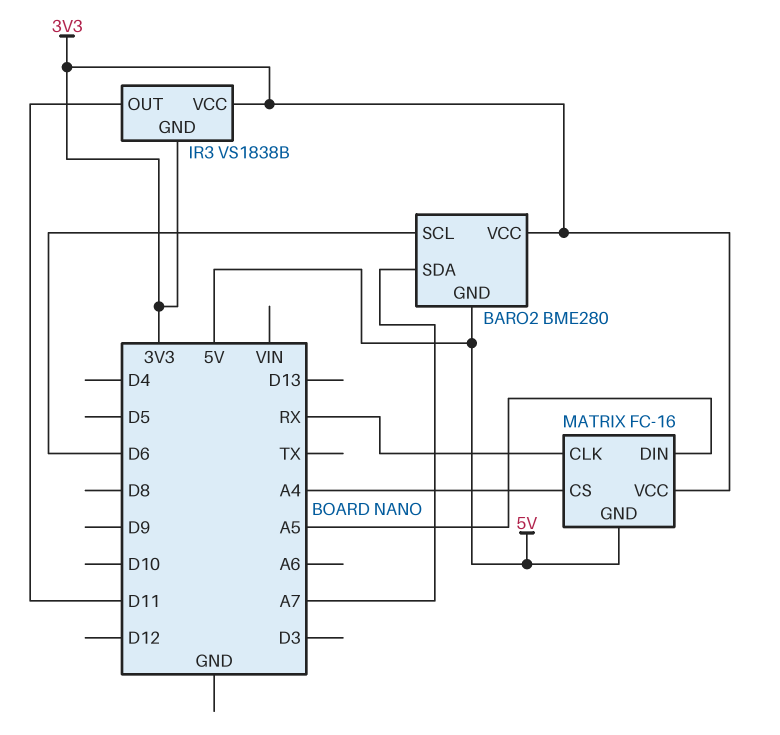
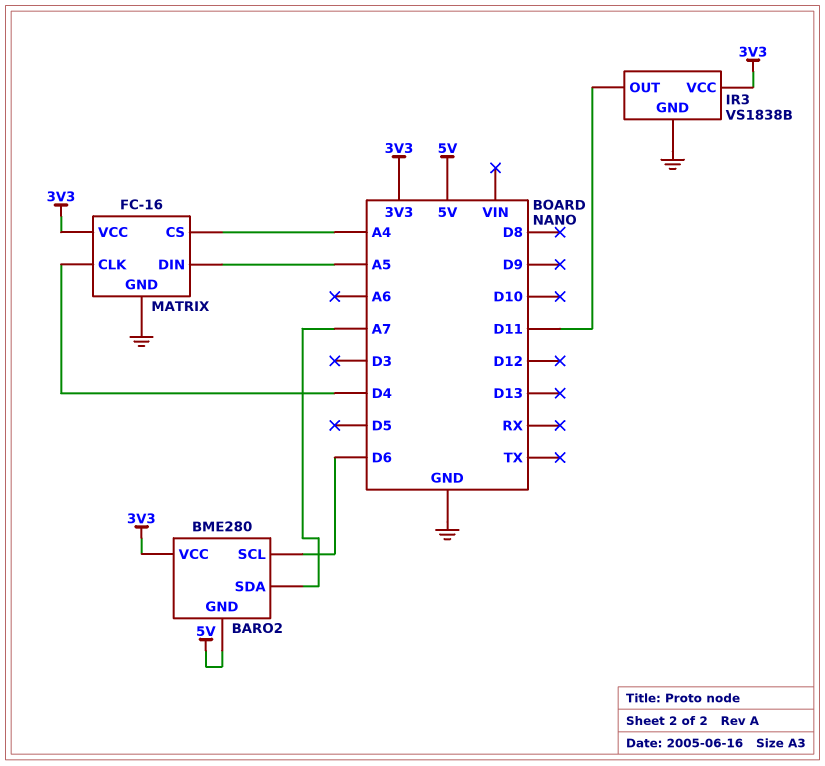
IR3 pin GND: 3V3 -> GND
MATRIX pin CLK: RX -> D4
MATRIX pin GND: 5V -> GND

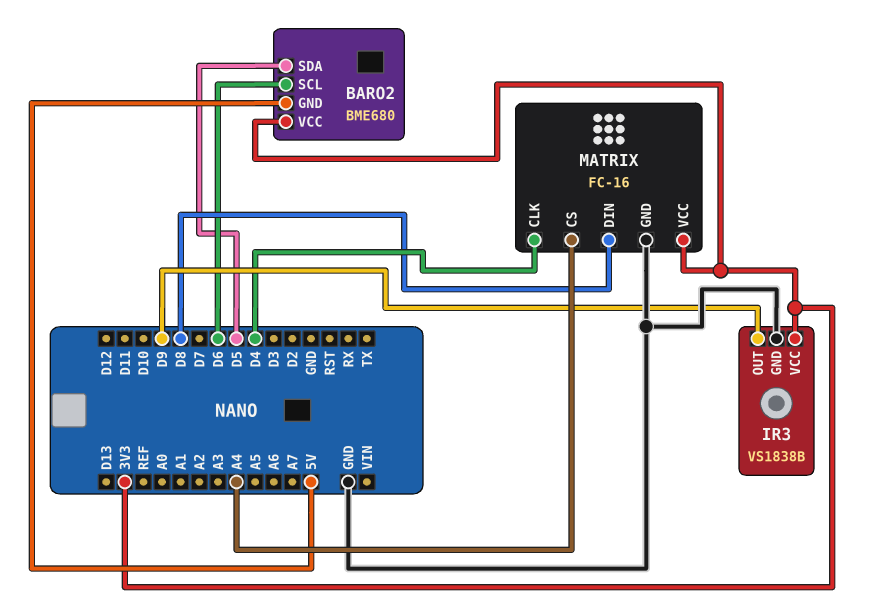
BARO2: BME280 -> BME680
BARO2 pin SDA: A7 -> D5
IR3 pin OUT: D11 -> D9
MATRIX pin DIN: A5 -> D8

